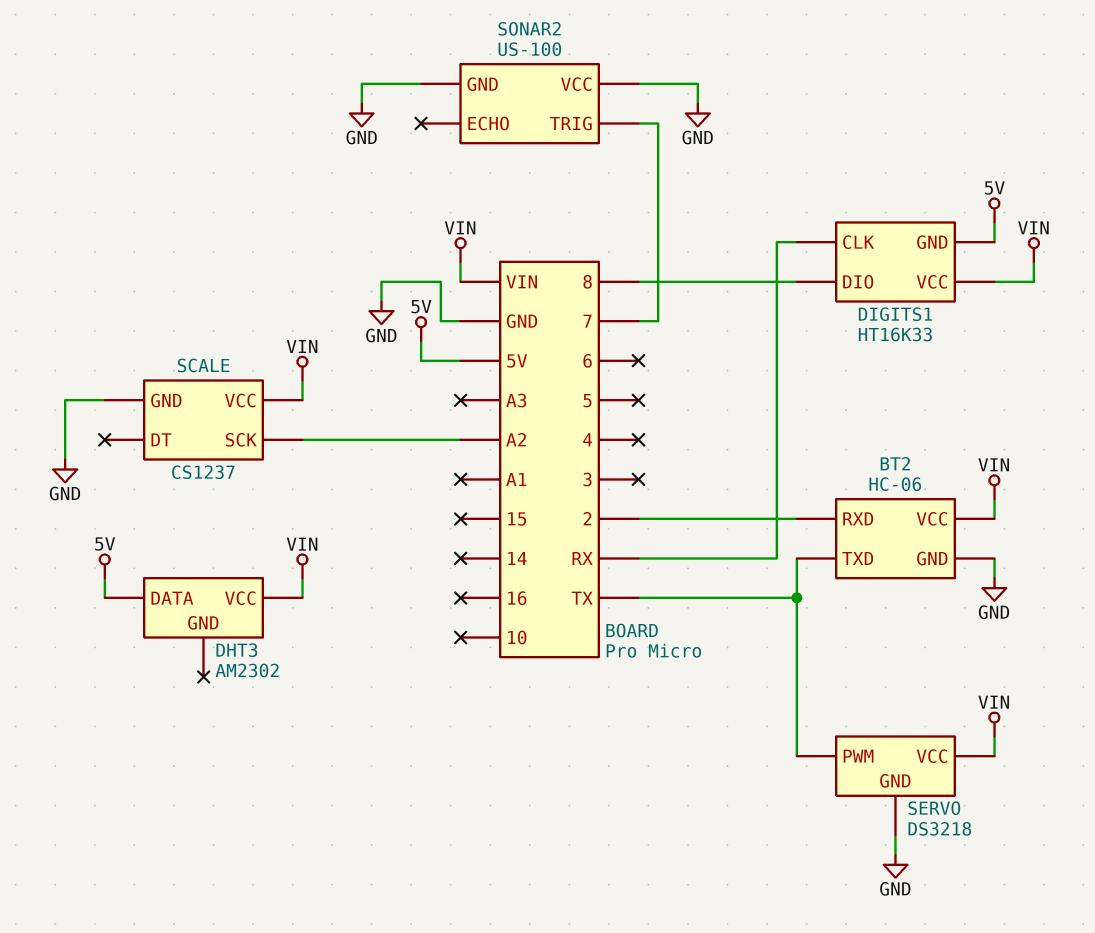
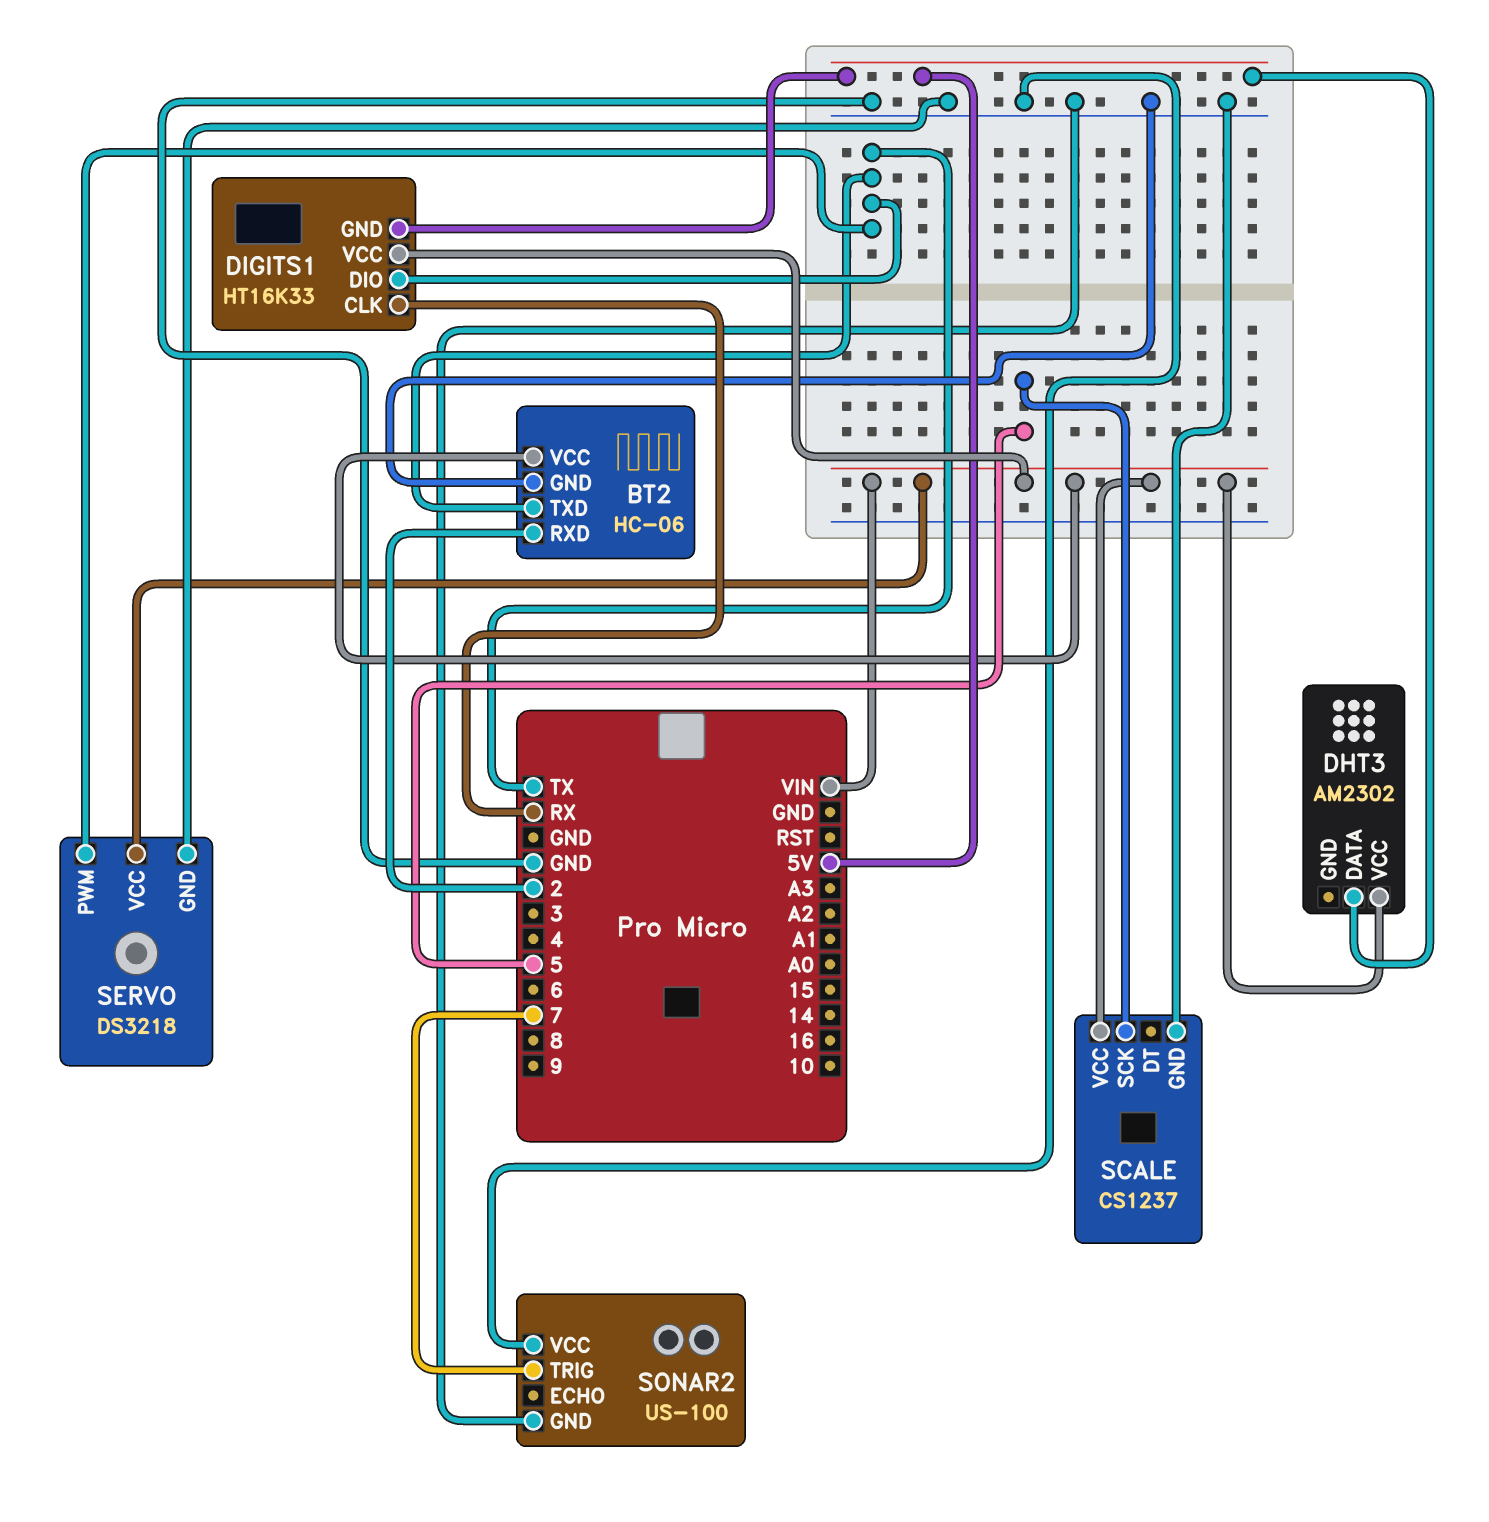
DIGITS1 pin DIO: 8 -> TX
SCALE pin SCK: A2 -> 5

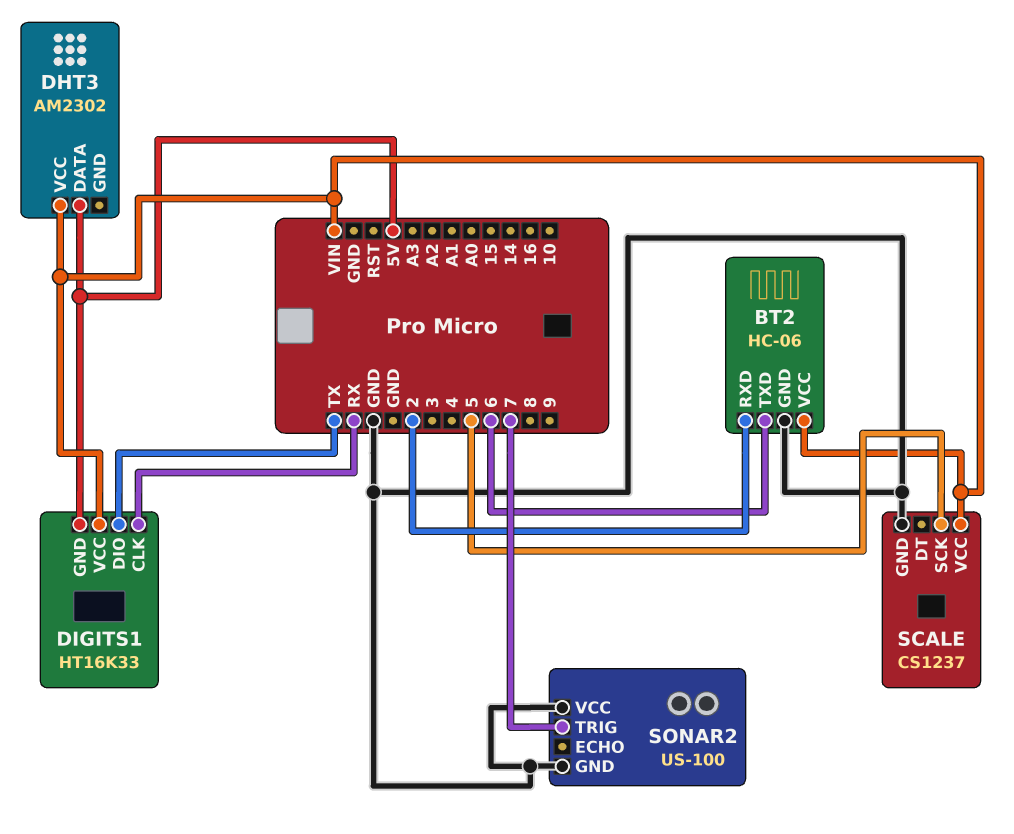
BT2 pin TXD: TX -> 6
SERVO: DS3218 -> none
SERVO pin GND: GND -> none
SERVO pin PWM: TX -> none
SERVO pin VCC: VIN -> none

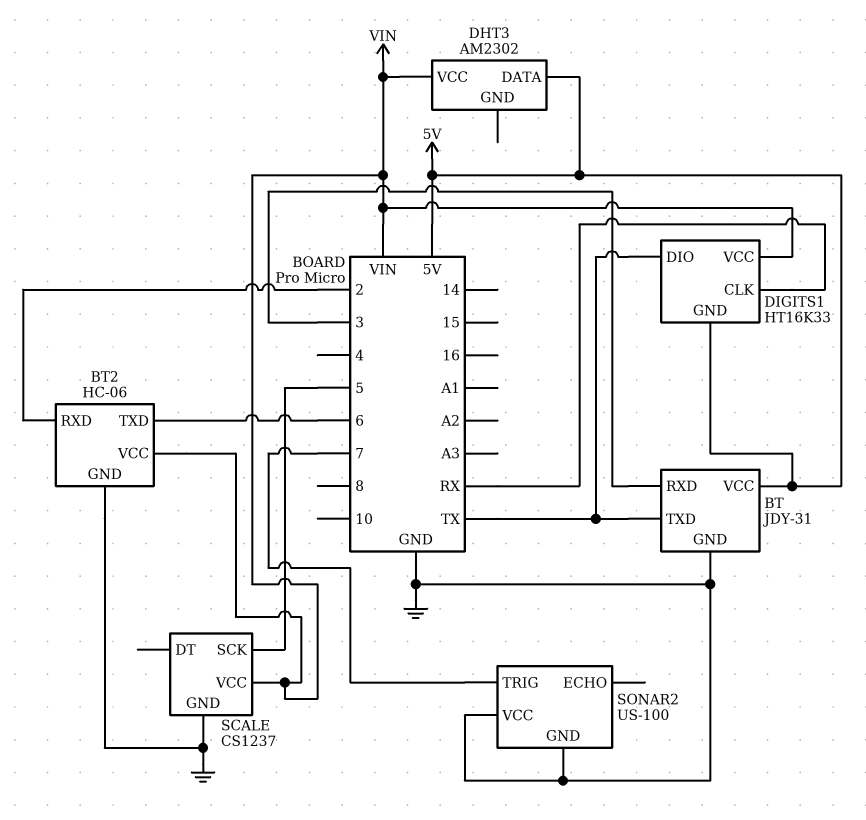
BT: none -> JDY-31
BT pin GND: none -> GND
BT pin RXD: none -> 3
BT pin TXD: none -> TX
BT pin VCC: none -> 5V

